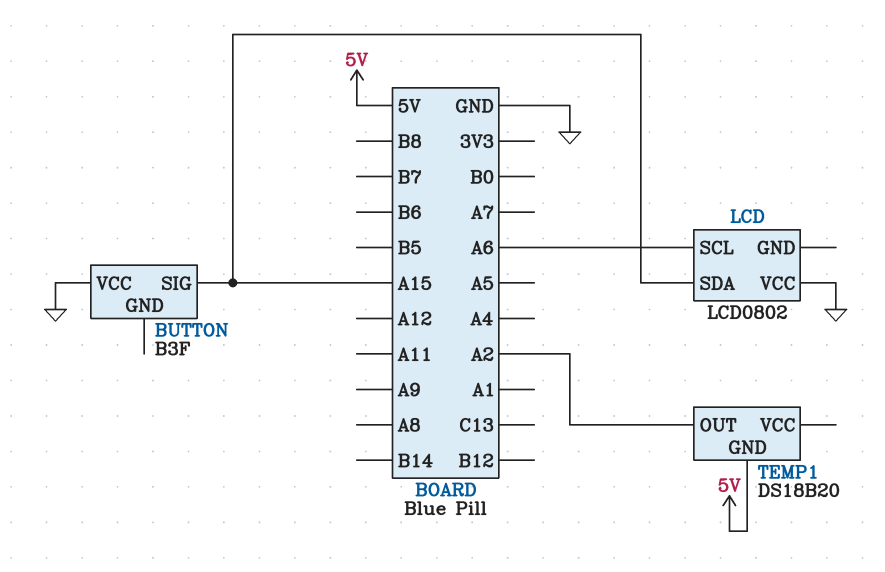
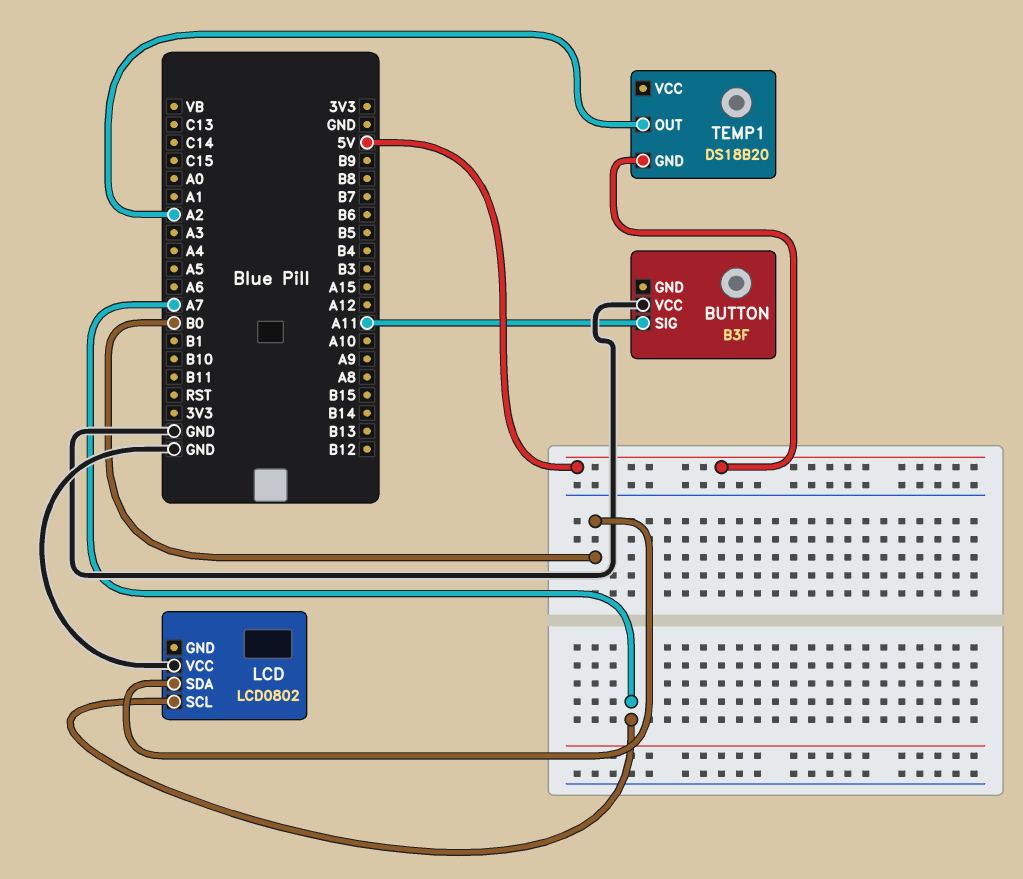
BUTTON pin SIG: A15 -> A11
LCD pin SCL: A6 -> A7
LCD pin SDA: A15 -> B0

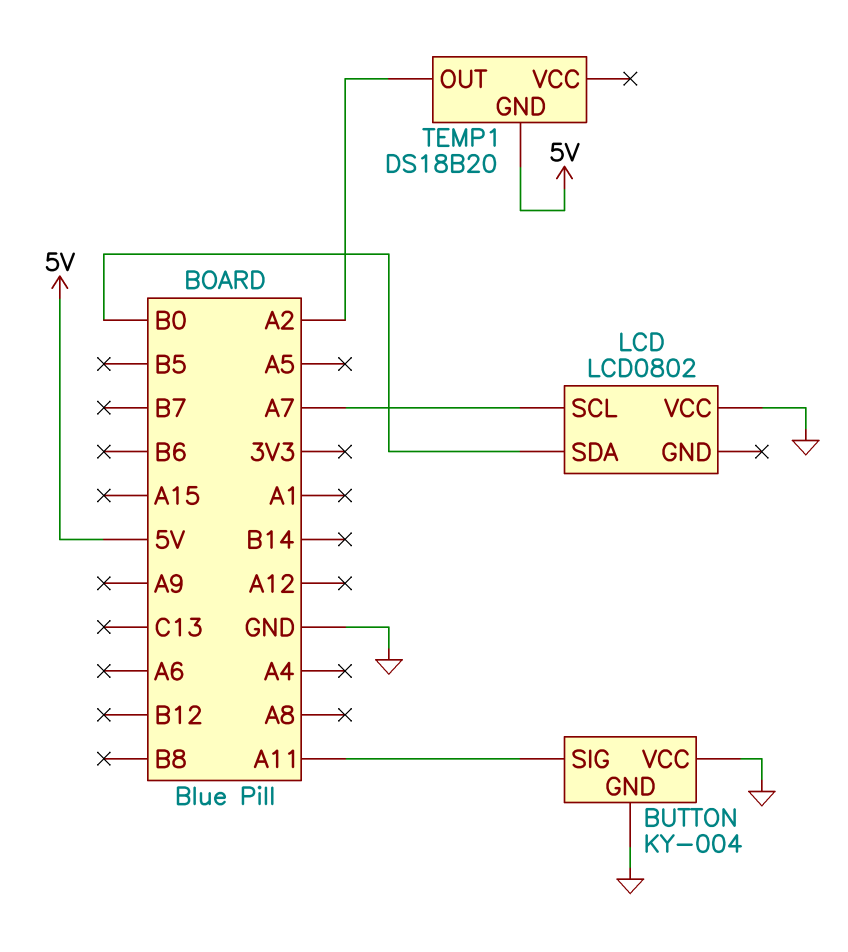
BUTTON: B3F -> KY-004
BUTTON pin GND: none -> GND

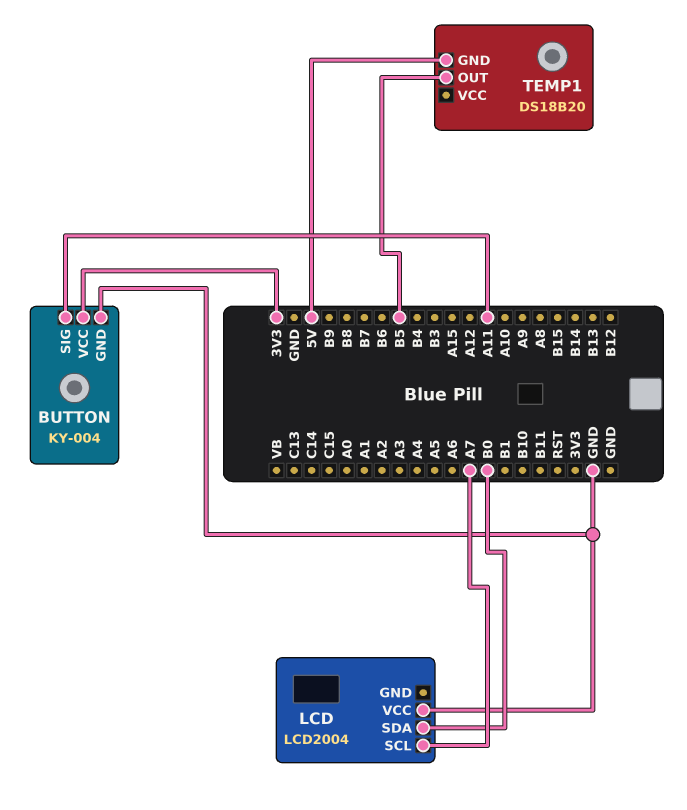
BUTTON pin VCC: GND -> 3V3
LCD: LCD0802 -> LCD2004
TEMP1 pin OUT: A2 -> B5

